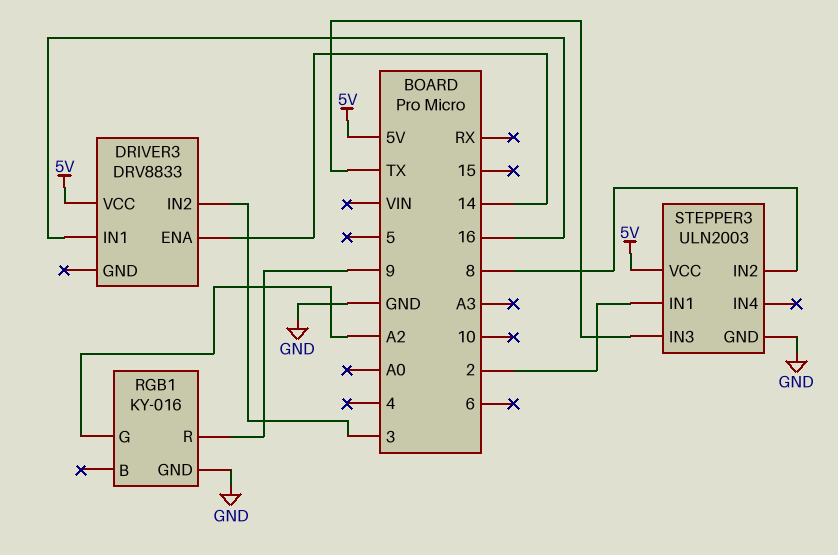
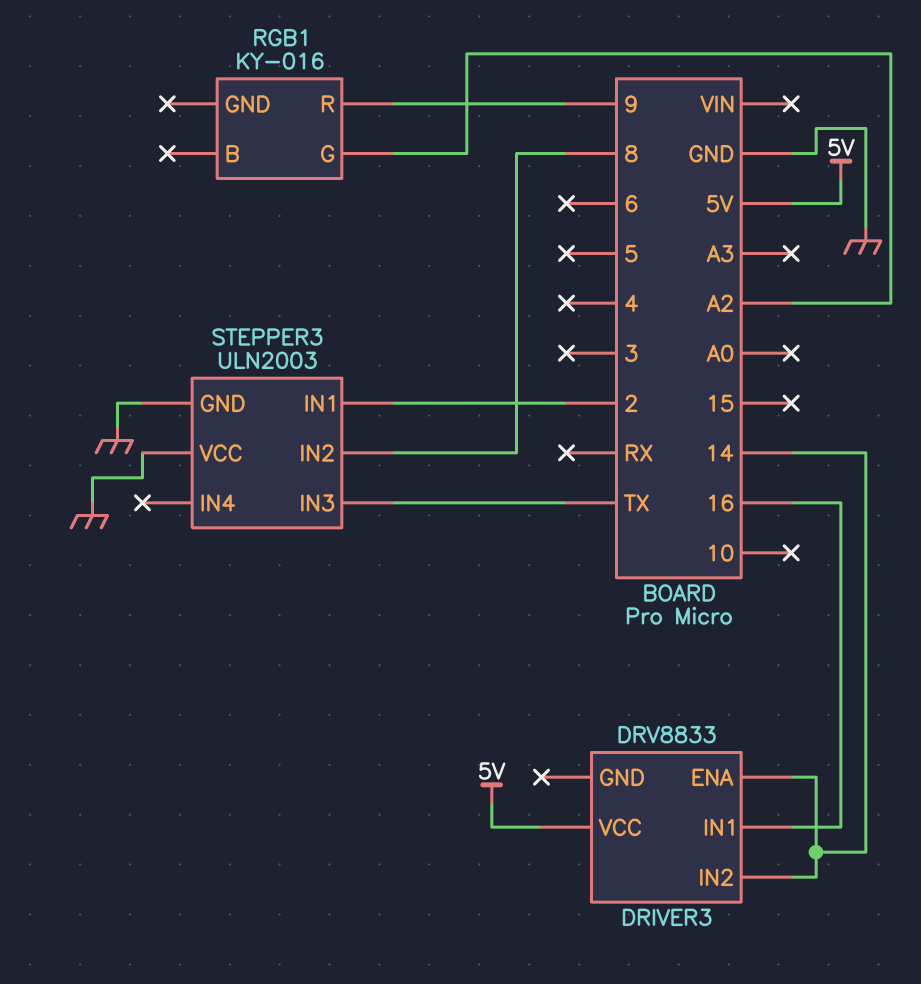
DRIVER3 pin IN2: 3 -> 14
RGB1 pin GND: GND -> none
STEPPER3 pin VCC: 5V -> GND

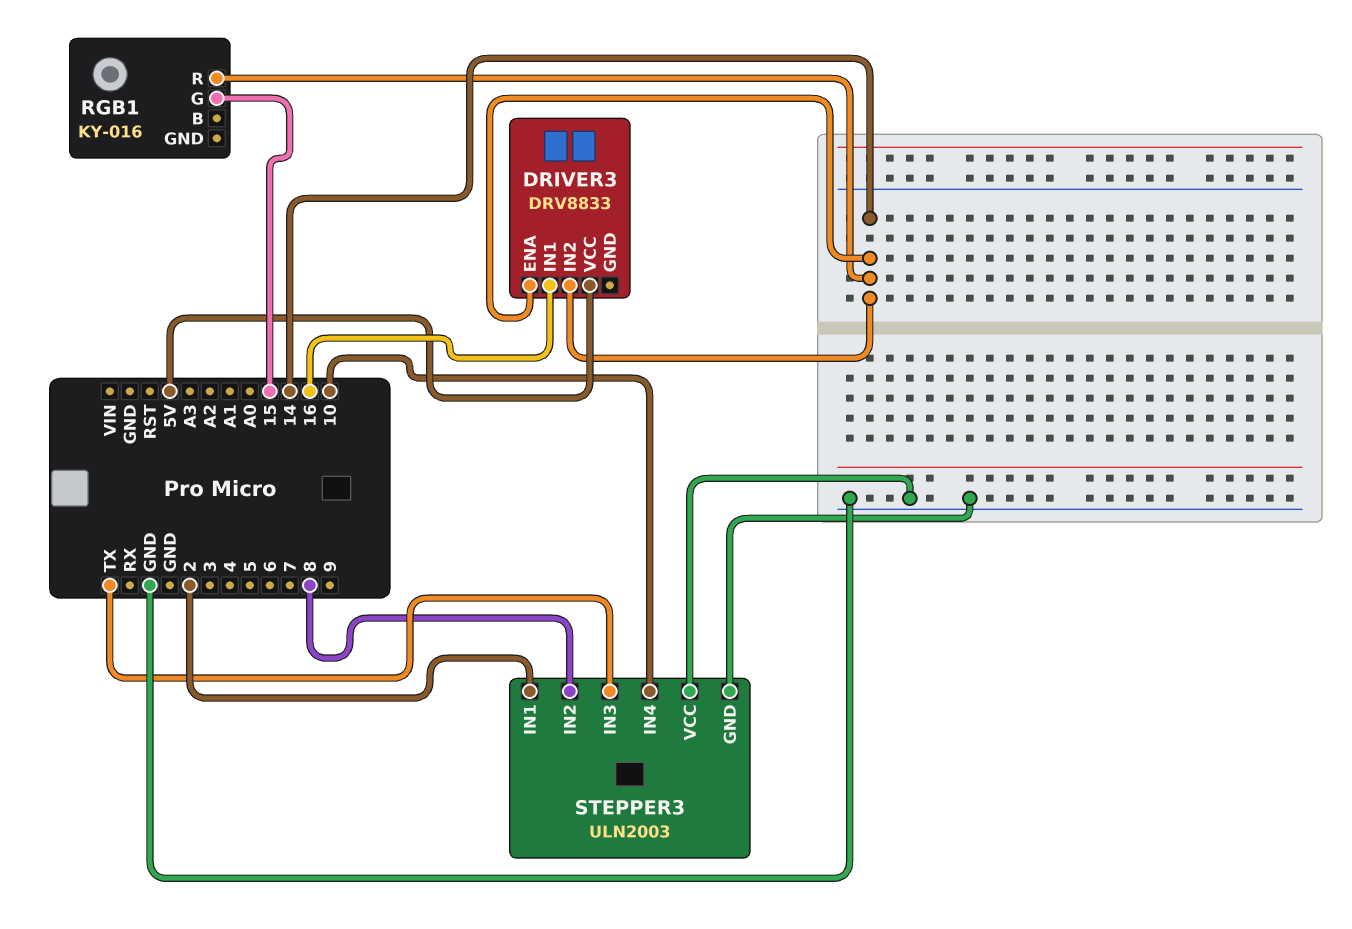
RGB1 pin G: A2 -> 15
RGB1 pin R: 9 -> 14
STEPPER3 pin IN4: none -> 10

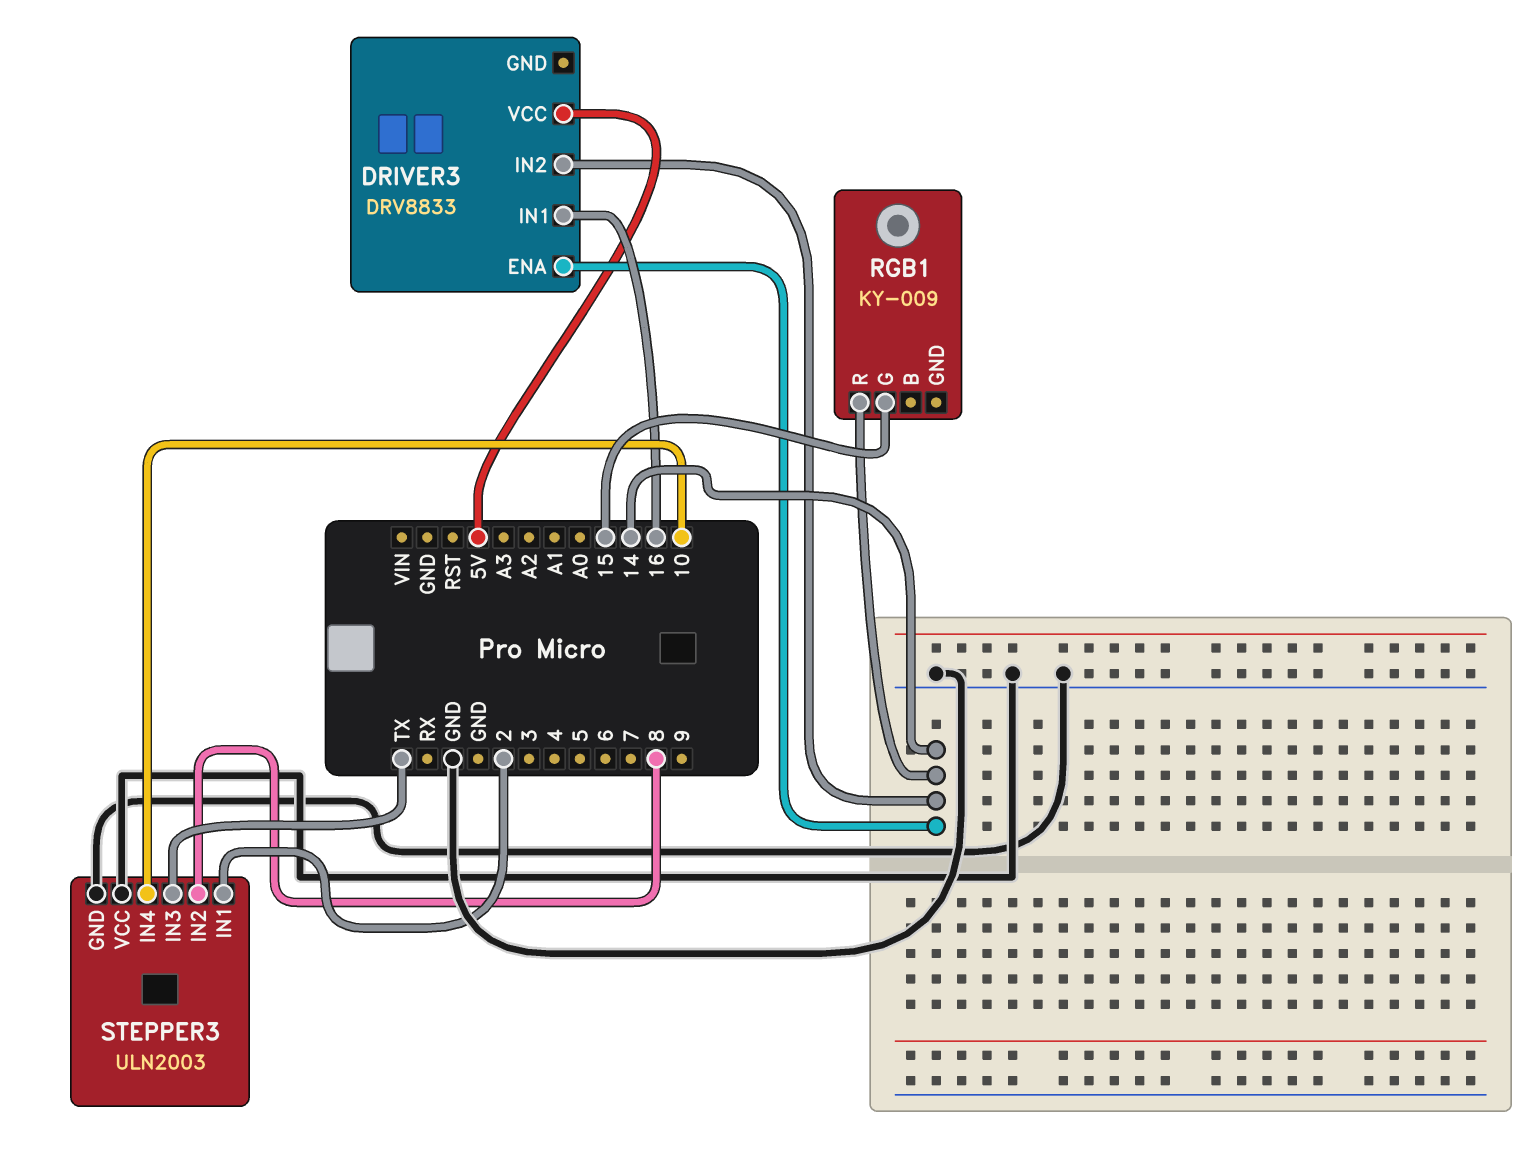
RGB1: KY-016 -> KY-009

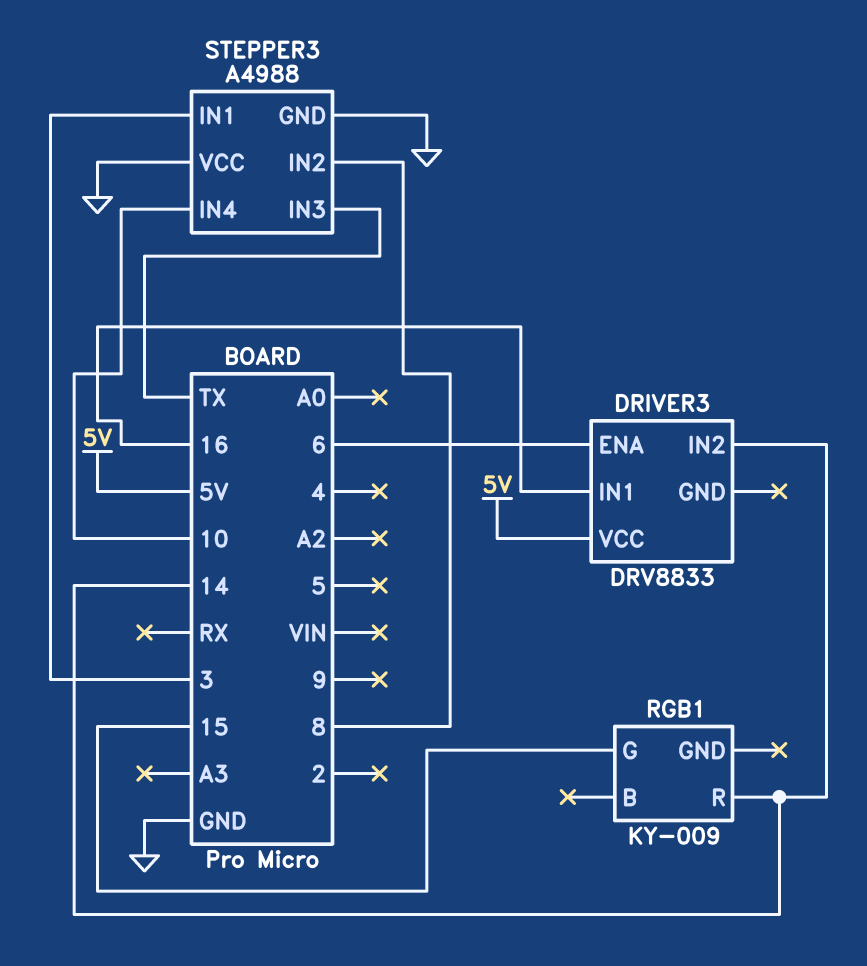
DRIVER3 pin ENA: 14 -> 6
STEPPER3: ULN2003 -> A4988
STEPPER3 pin IN1: 2 -> 3

